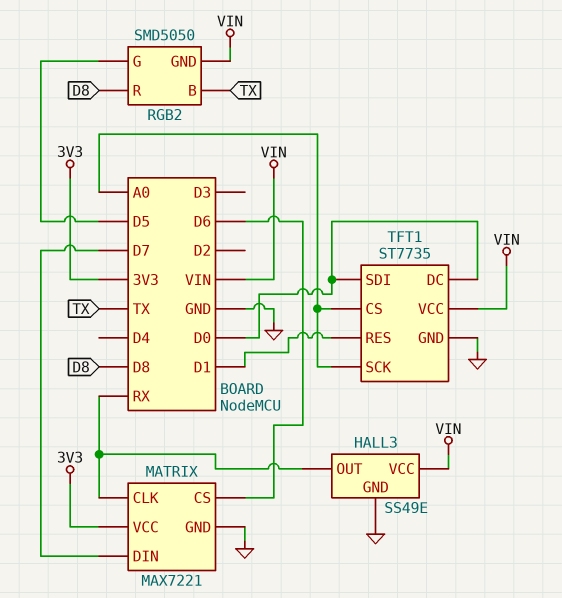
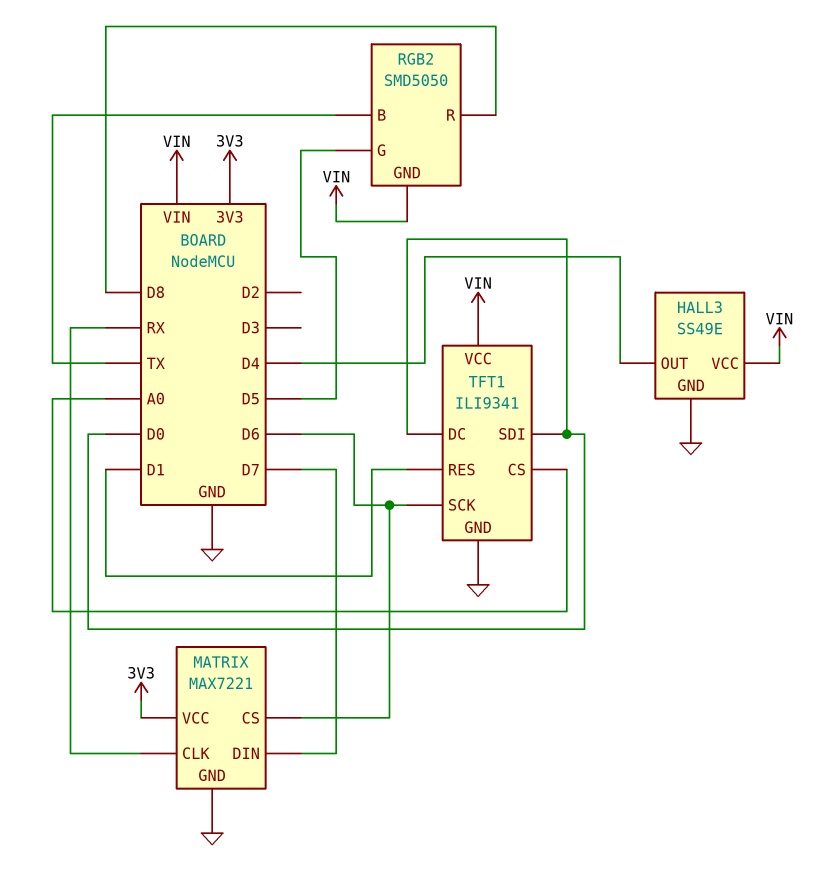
HALL3 pin OUT: RX -> D4
TFT1: ST7735 -> ILI9341
TFT1 pin SCK: A0 -> D6

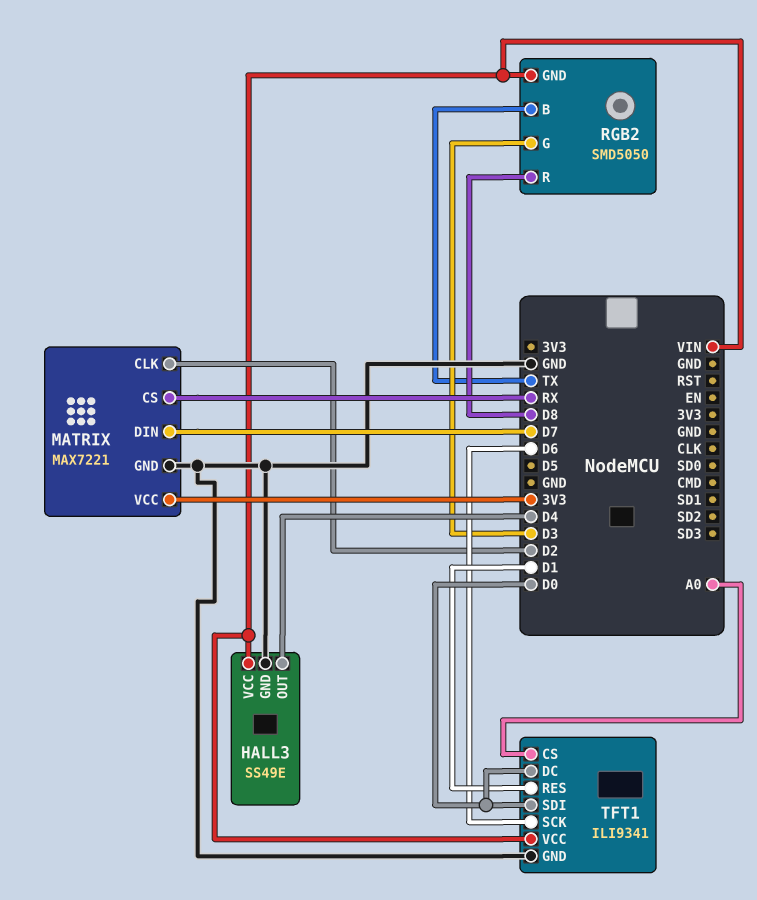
MATRIX pin CLK: RX -> D2
MATRIX pin CS: D6 -> RX
RGB2 pin G: D5 -> D3

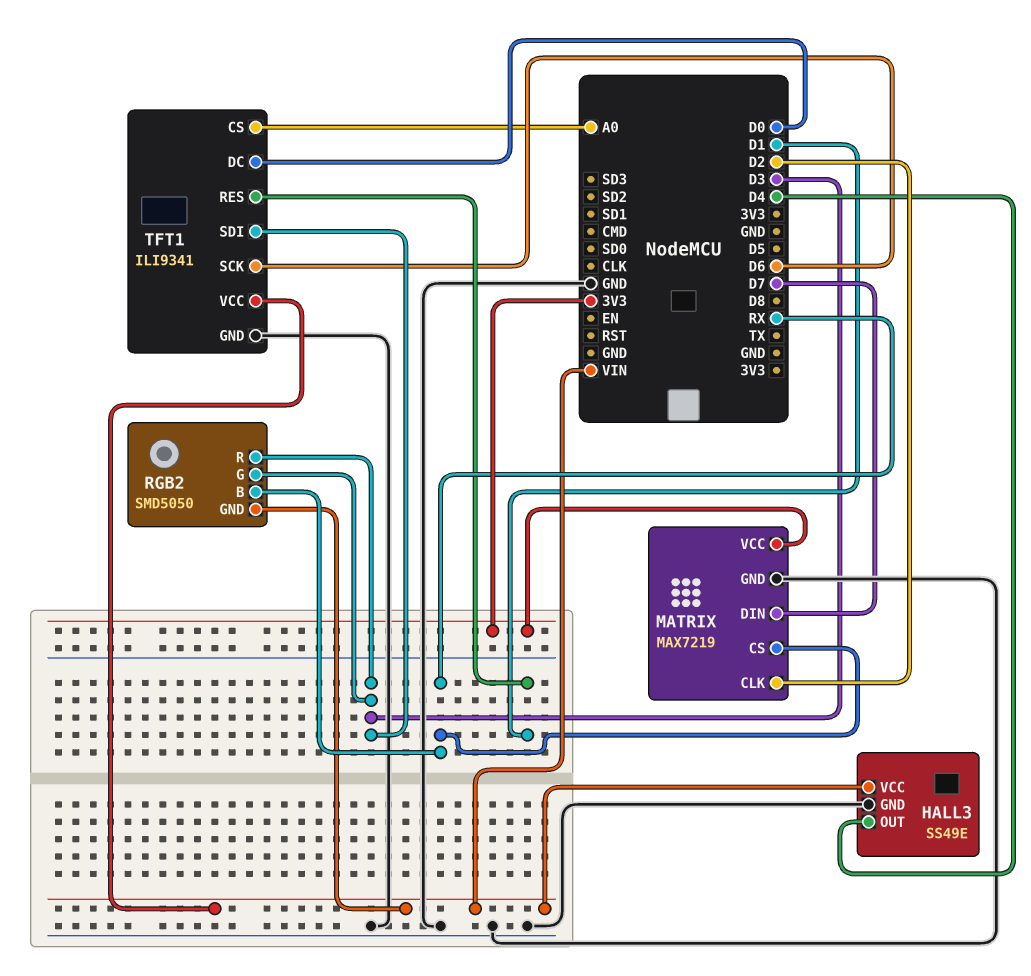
MATRIX: MAX7221 -> MAX7219
RGB2 pin B: TX -> RX
RGB2 pin R: D8 -> D3
TFT1 pin SDI: D0 -> D3

